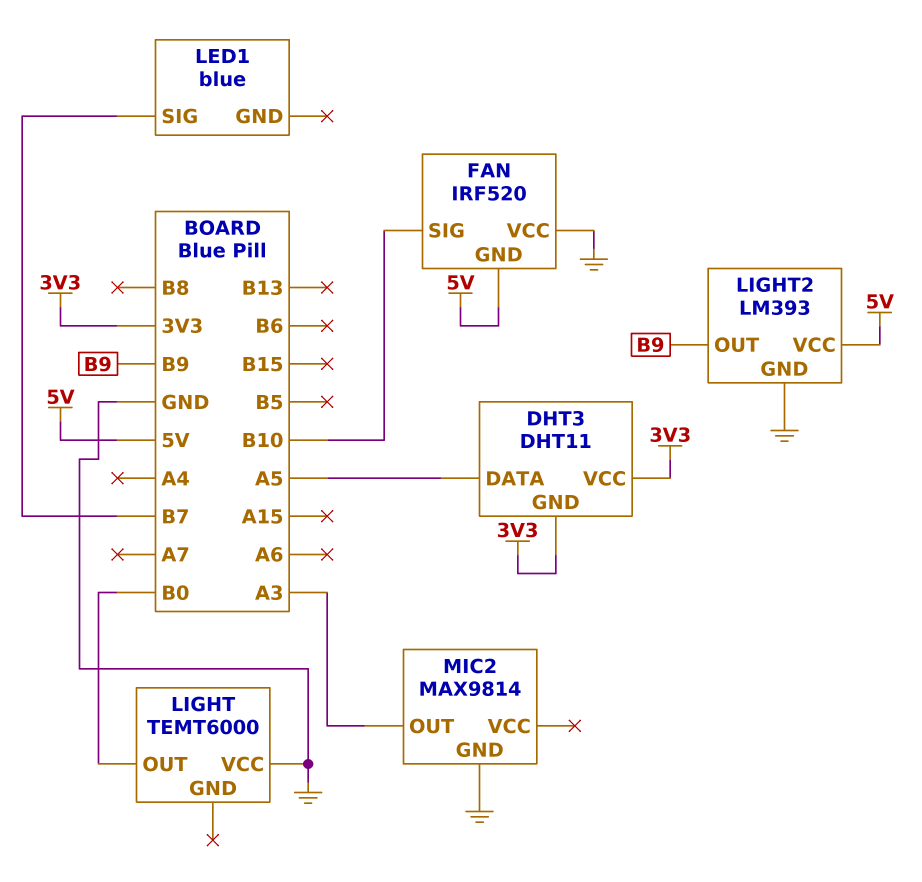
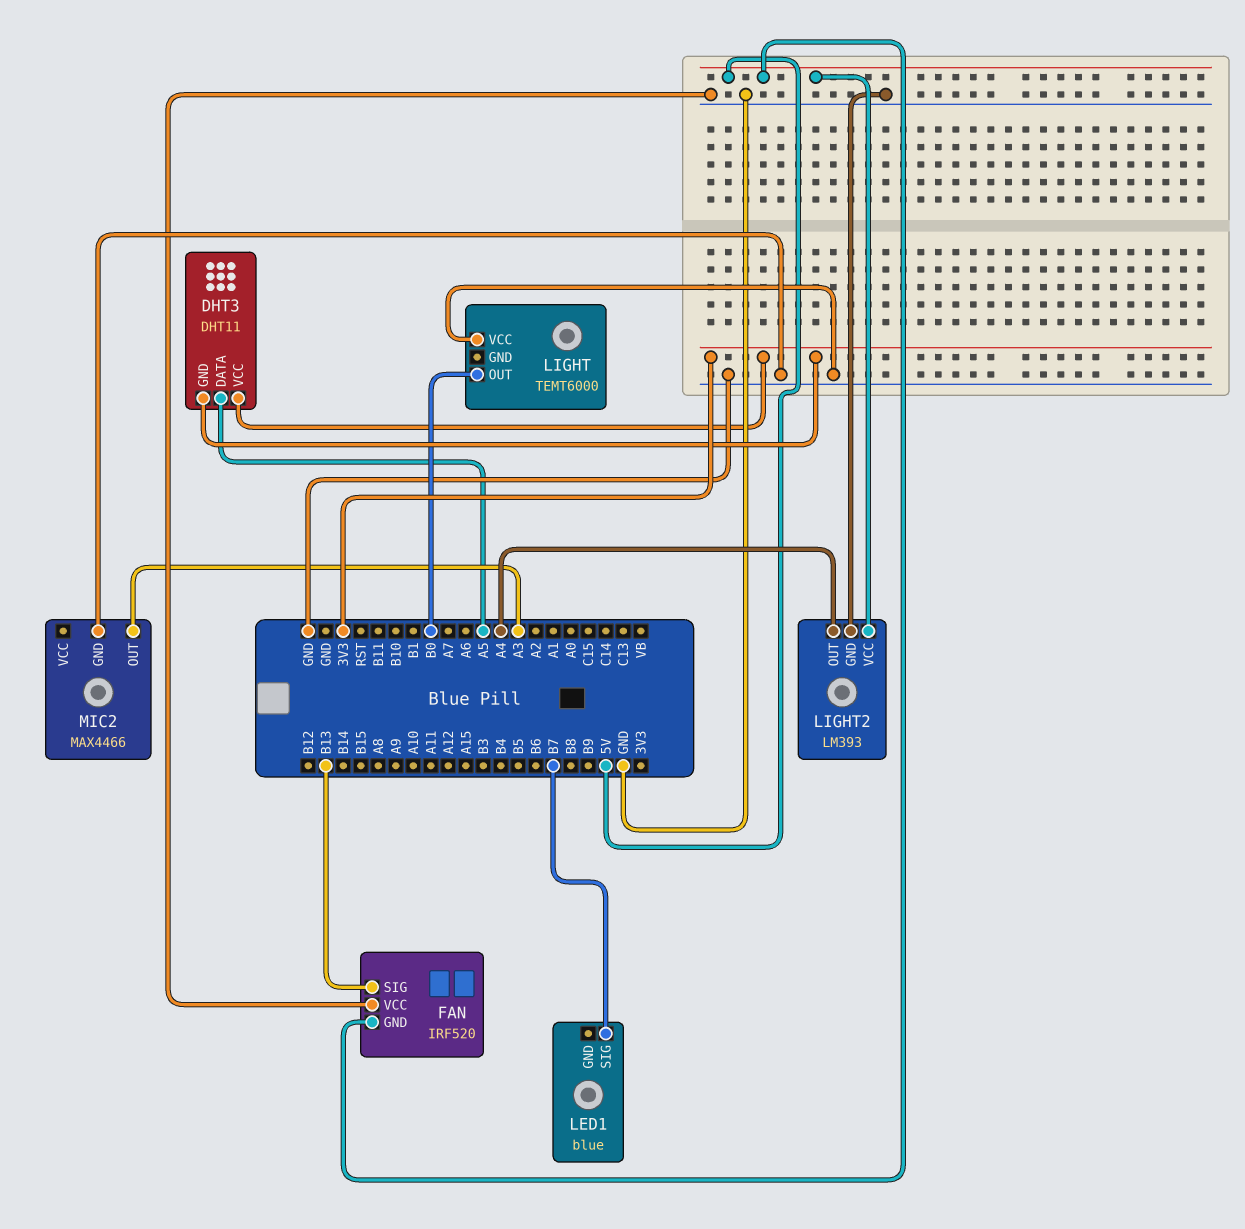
FAN pin SIG: B10 -> B13
LIGHT2 pin OUT: B9 -> A4
MIC2: MAX9814 -> MAX4466

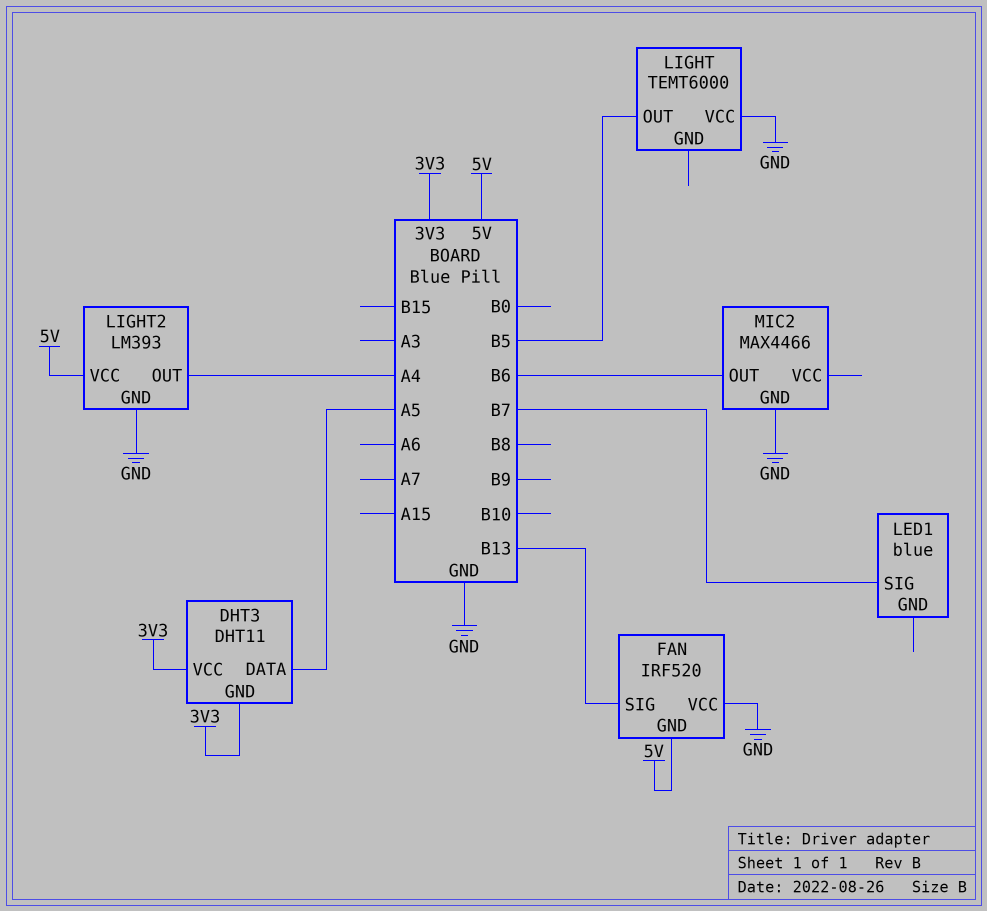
LIGHT pin OUT: B0 -> B5
MIC2 pin OUT: A3 -> B6

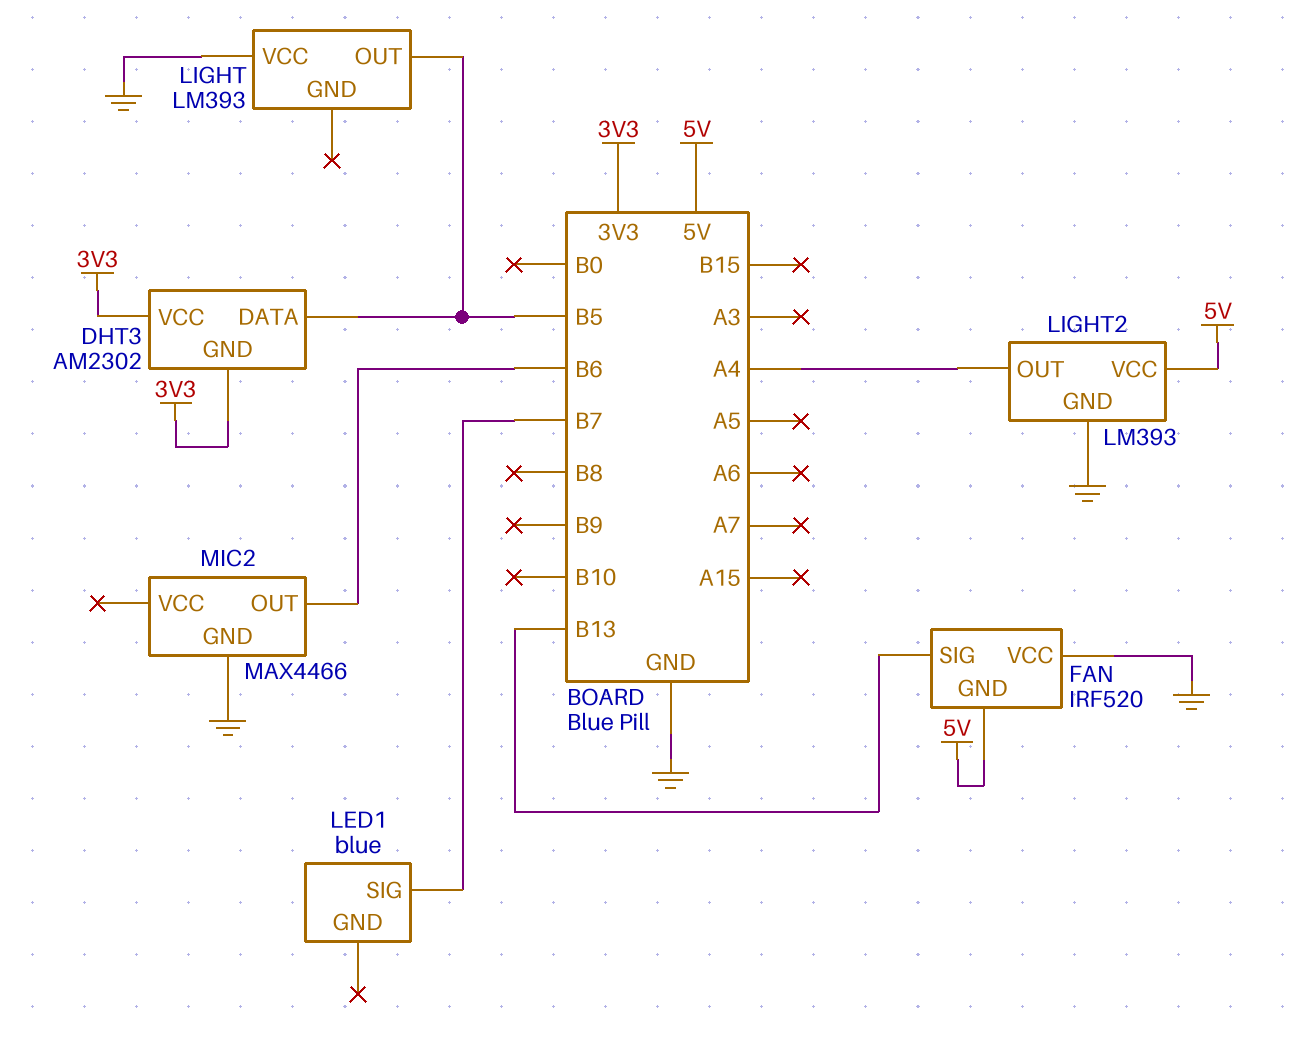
DHT3: DHT11 -> AM2302
DHT3 pin DATA: A5 -> B5
LIGHT: TEMT6000 -> LM393

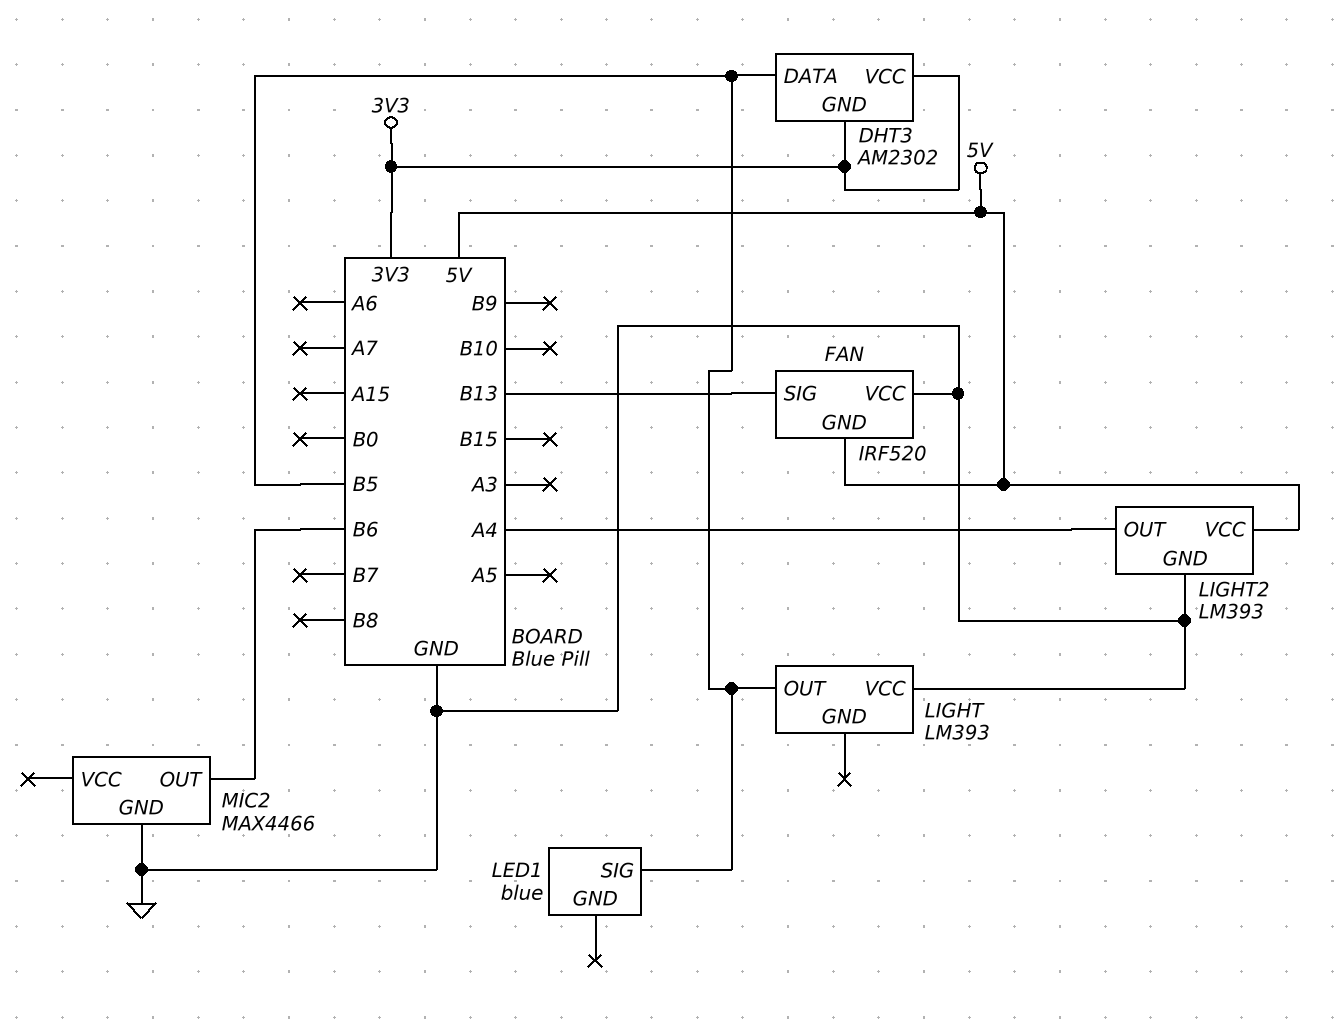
LED1 pin SIG: B7 -> B5

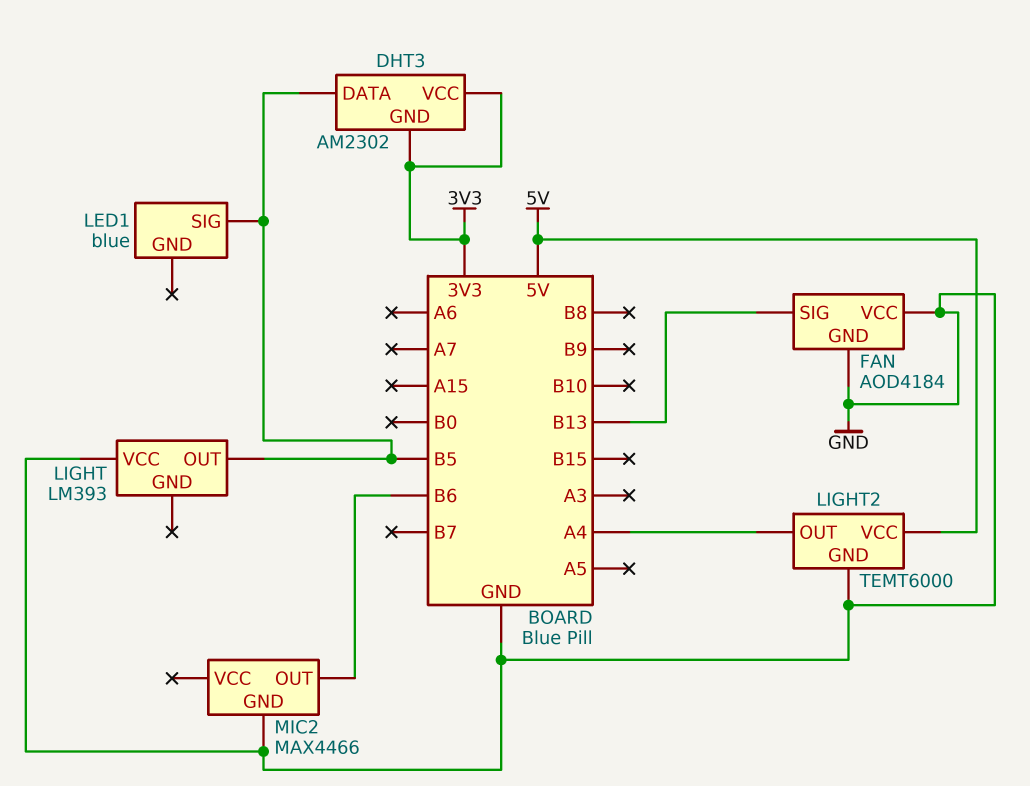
FAN: IRF520 -> AOD4184
FAN pin GND: 5V -> GND
LIGHT2: LM393 -> TEMT6000

